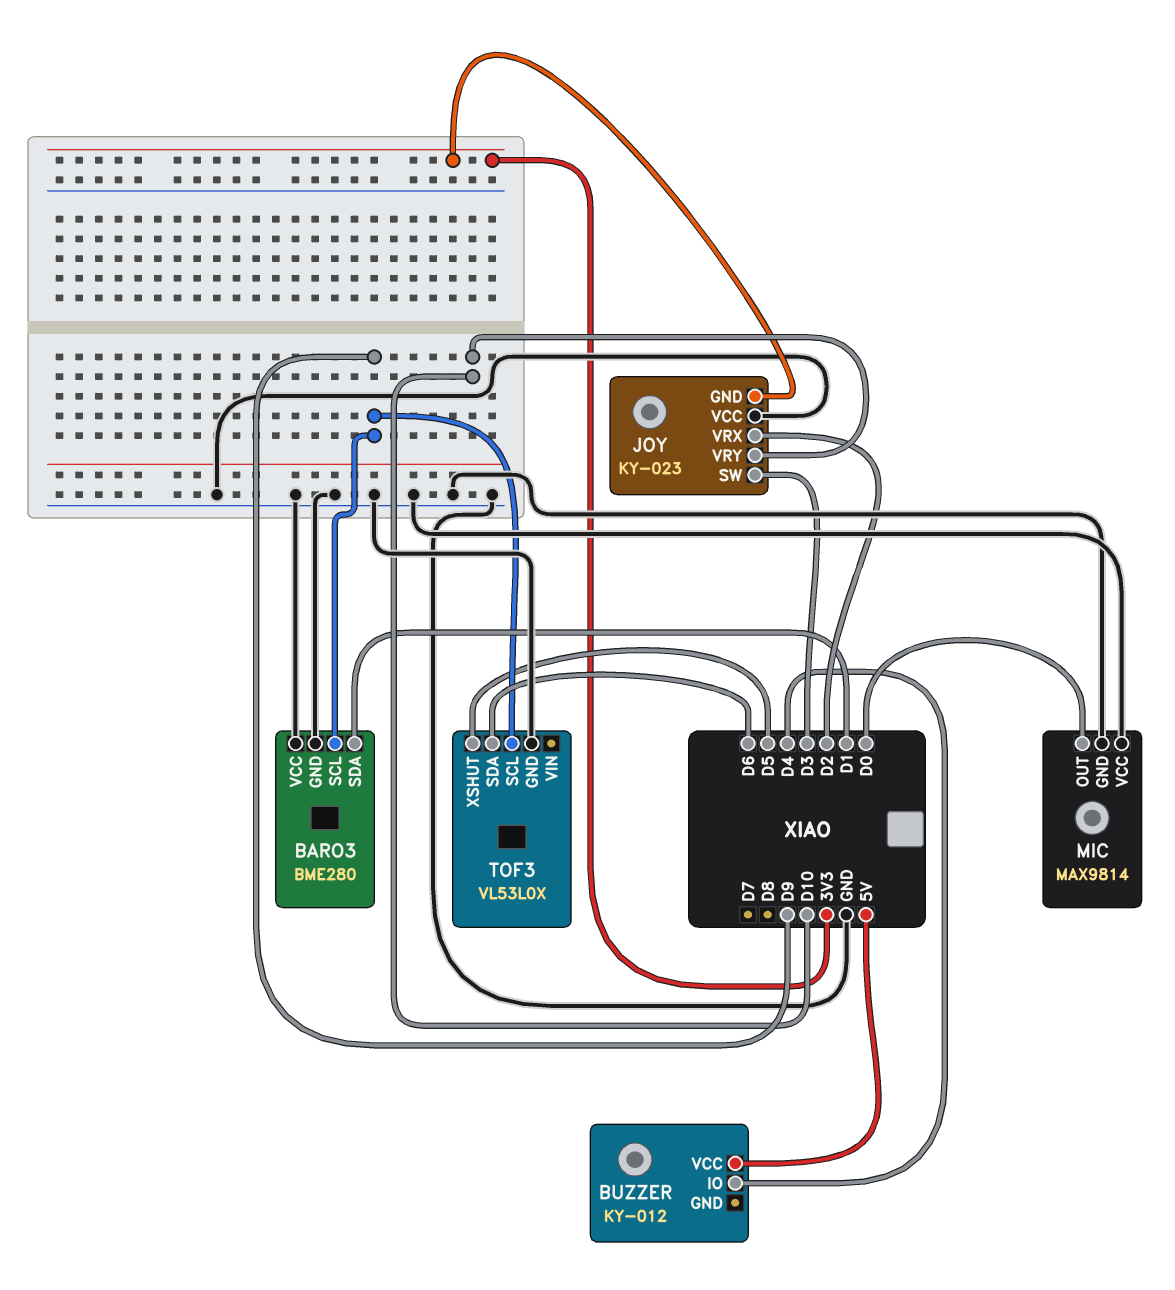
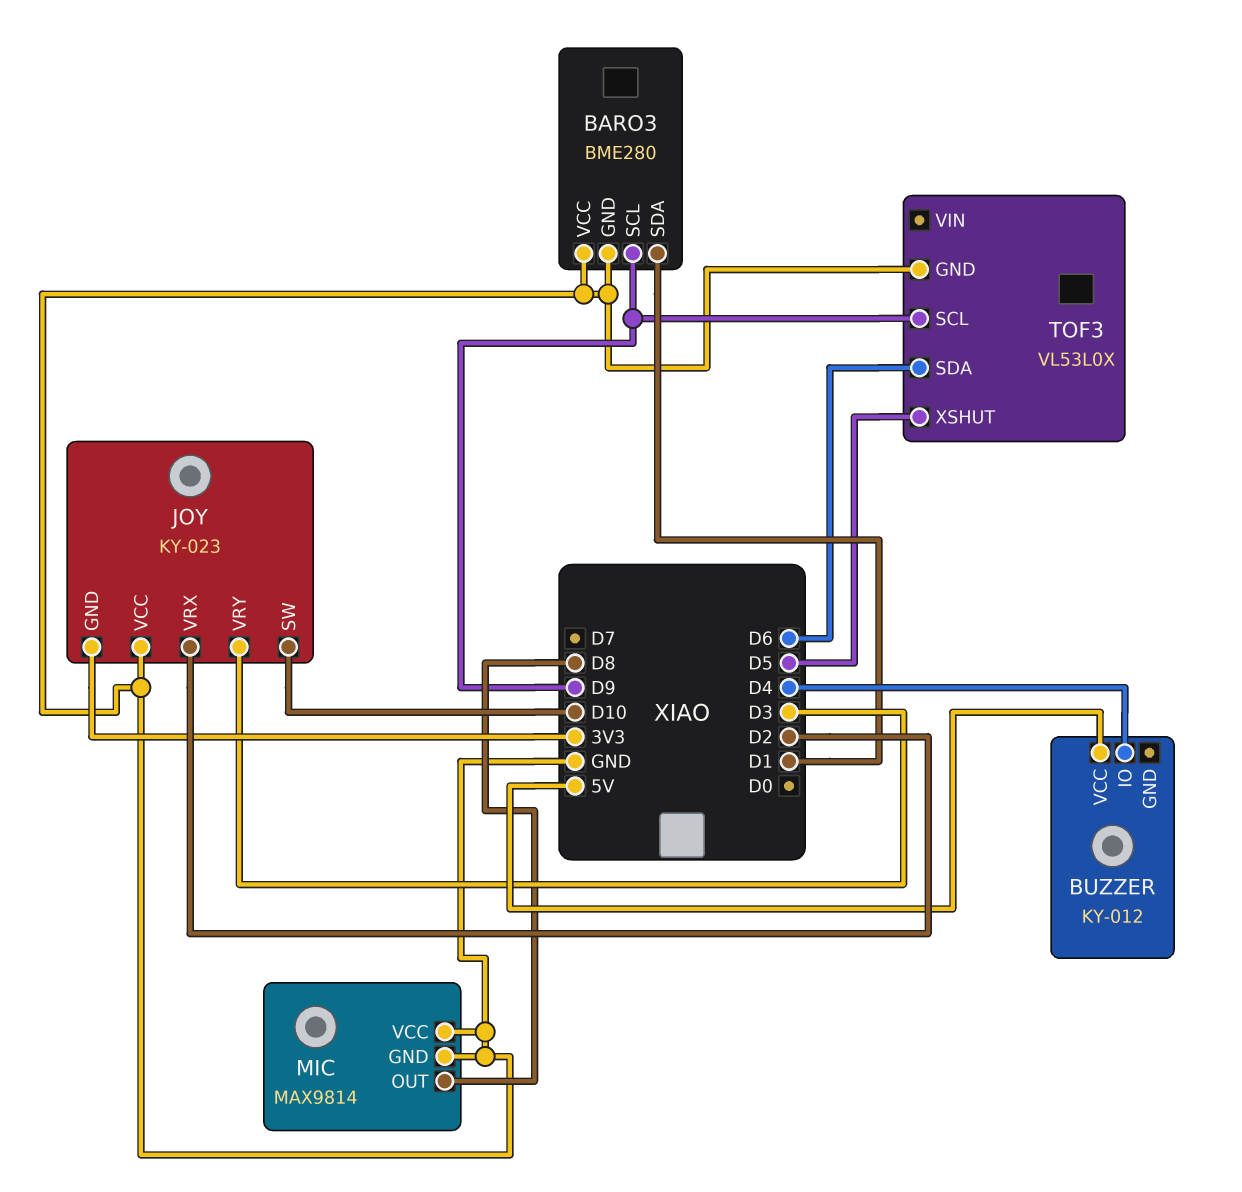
JOY pin SW: D3 -> D10
JOY pin VRY: D10 -> D3
MIC pin OUT: D0 -> D8

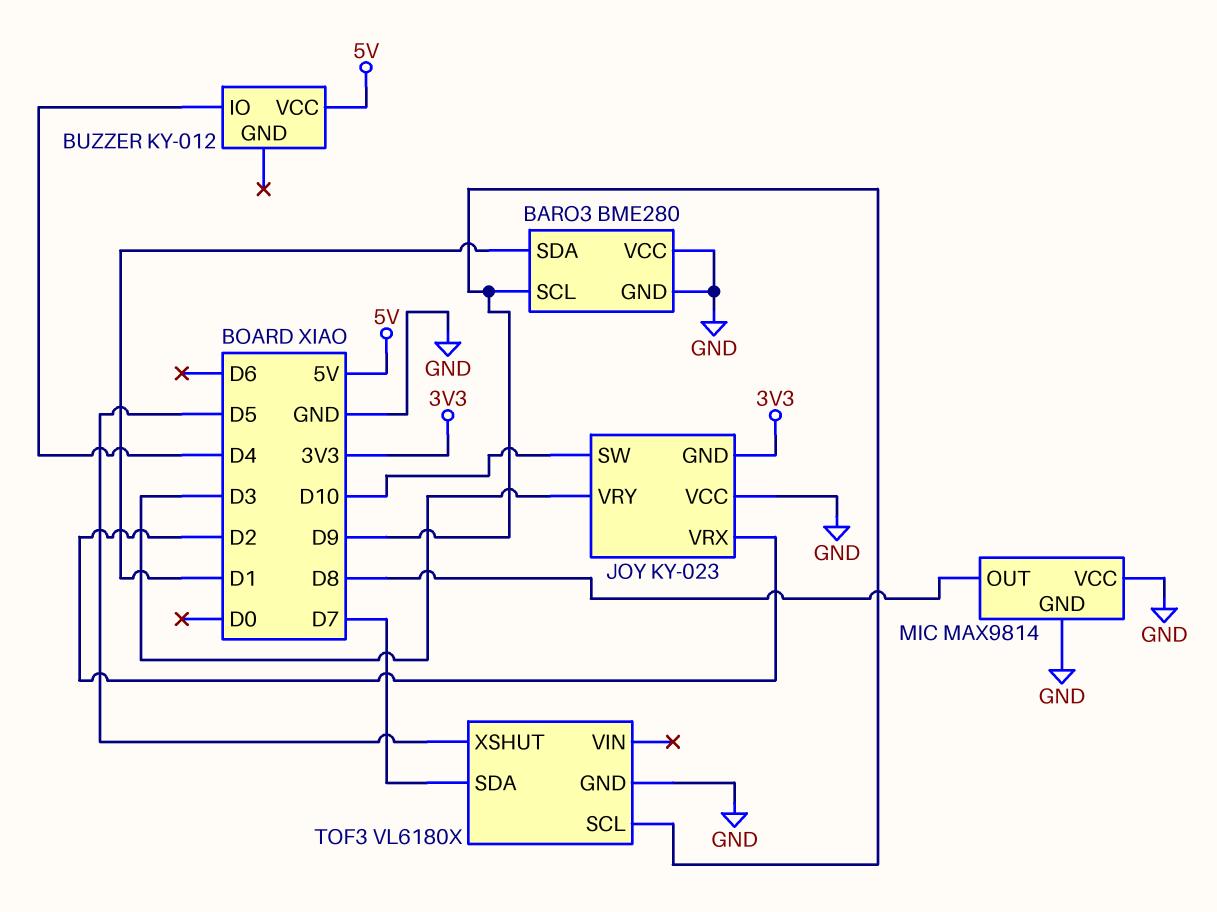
TOF3: VL53L0X -> VL6180X
TOF3 pin SDA: D6 -> D7

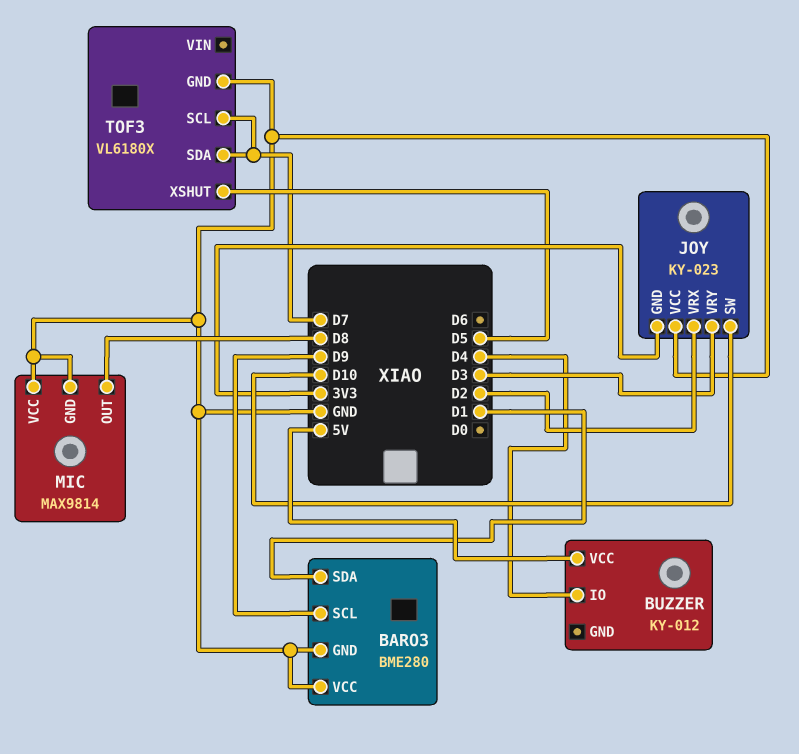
TOF3 pin SCL: D9 -> D7

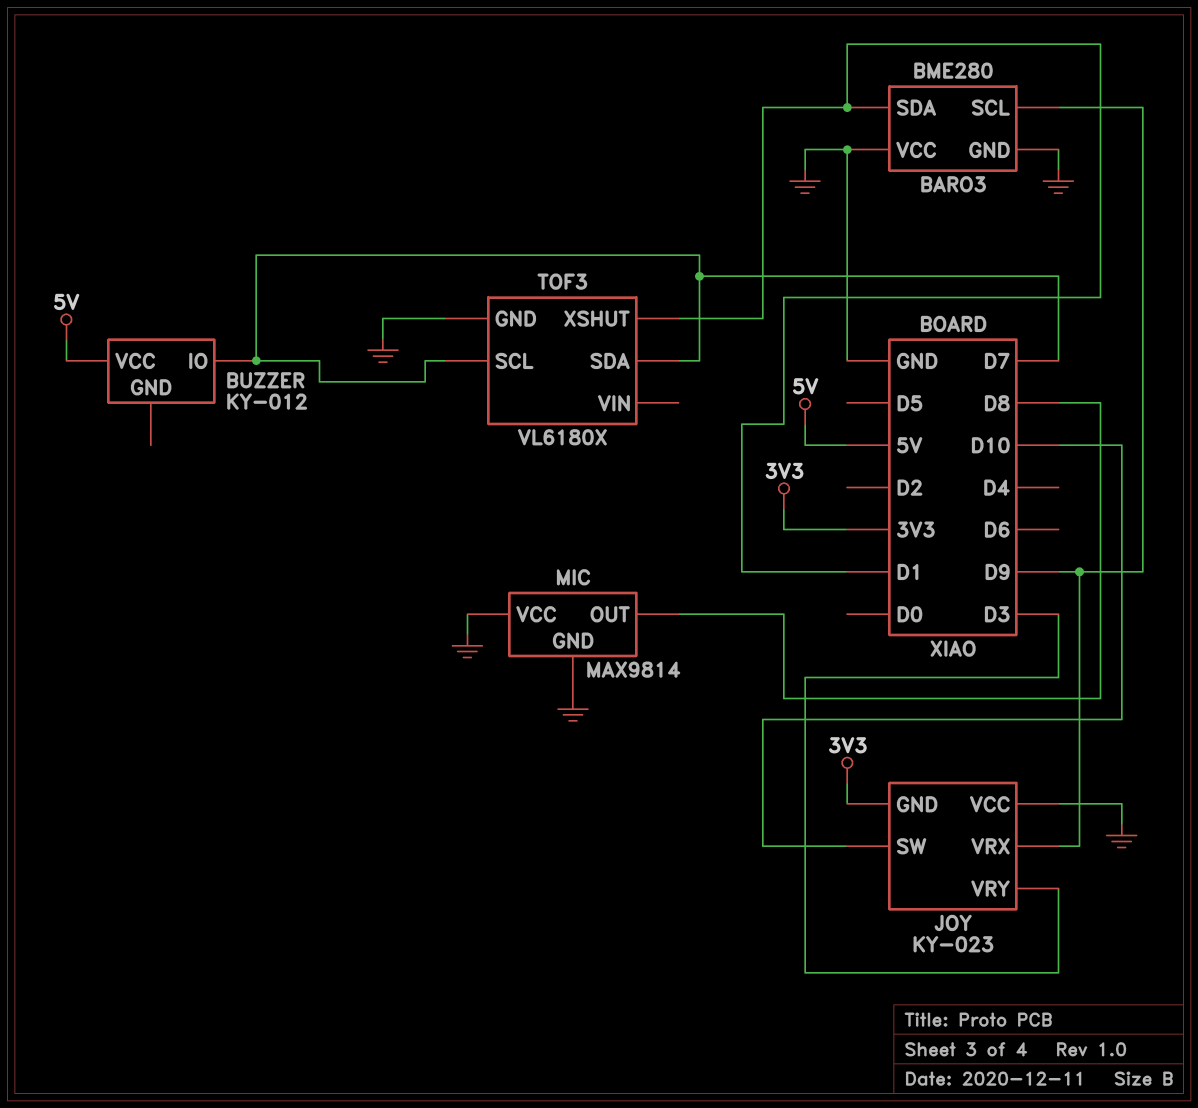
BUZZER pin IO: D4 -> D7
JOY pin VRX: D2 -> D9
TOF3 pin XSHUT: D5 -> D1

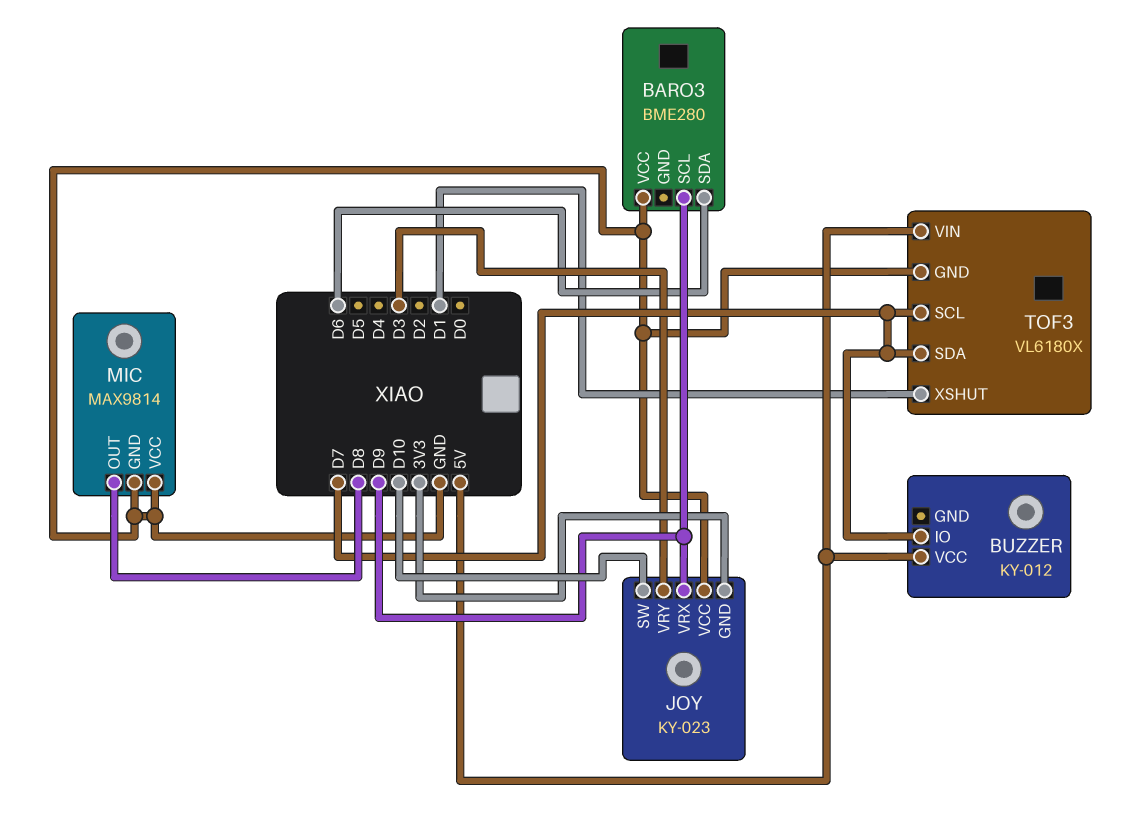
BARO3 pin GND: GND -> none
BARO3 pin SDA: D1 -> D6
TOF3 pin VIN: none -> 5V

